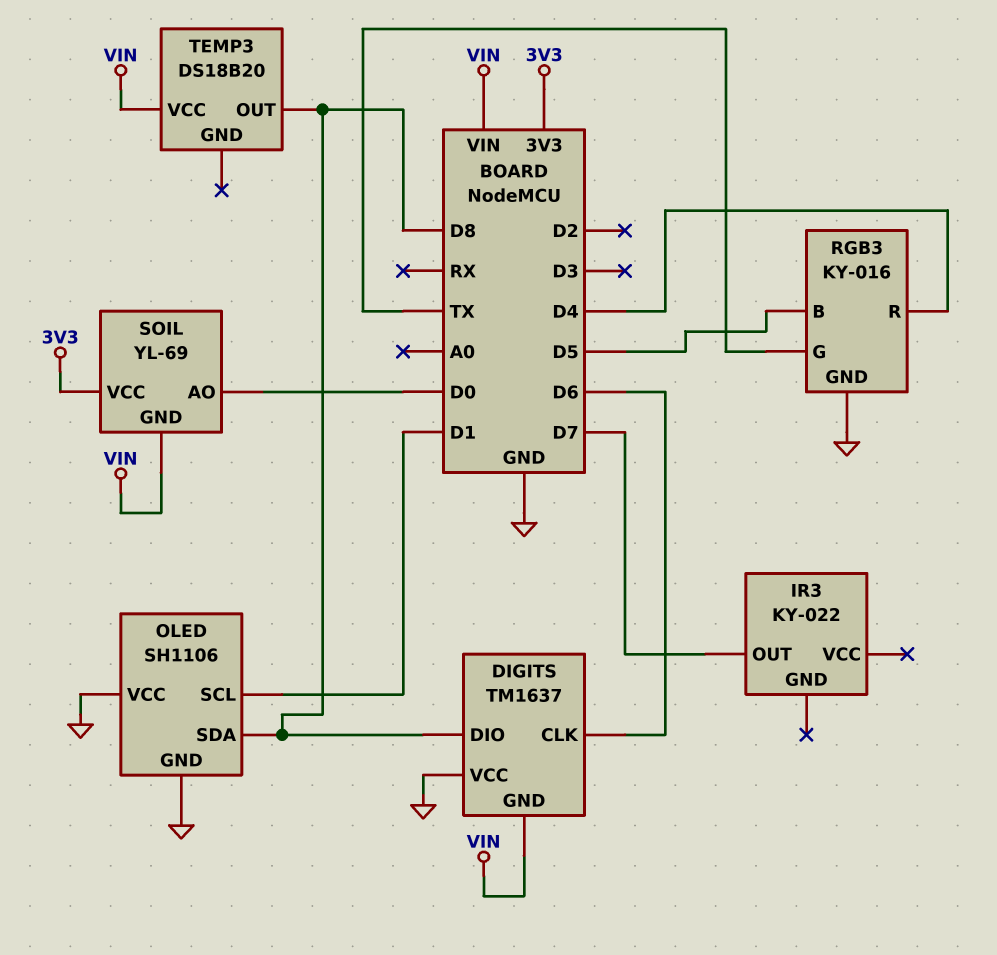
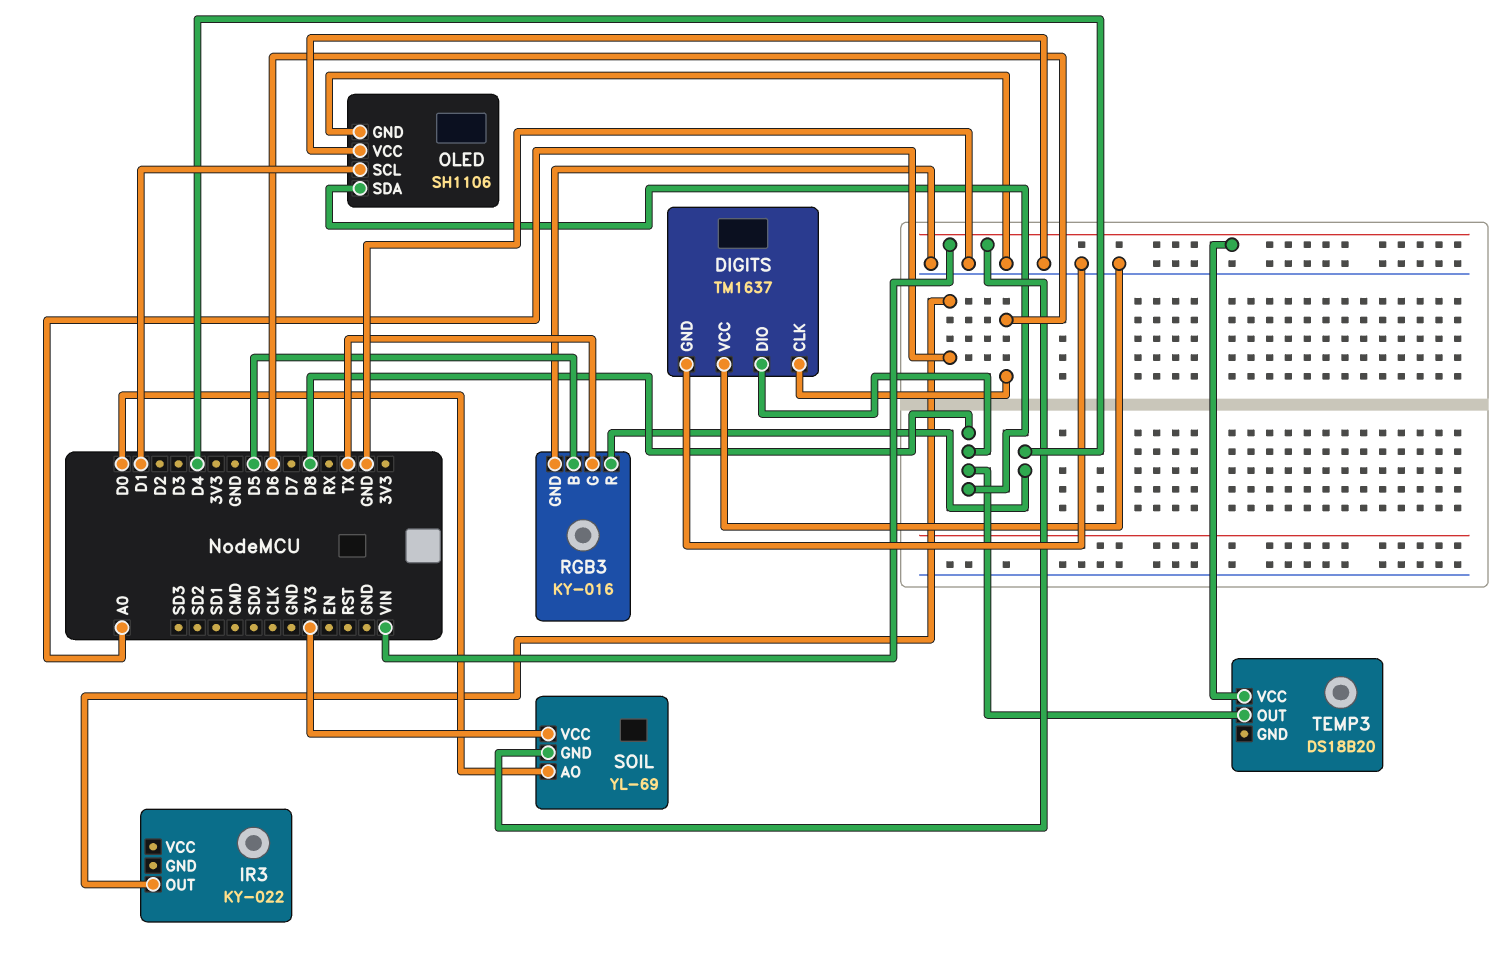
DIGITS pin GND: VIN -> GND
IR3 pin OUT: D7 -> A0

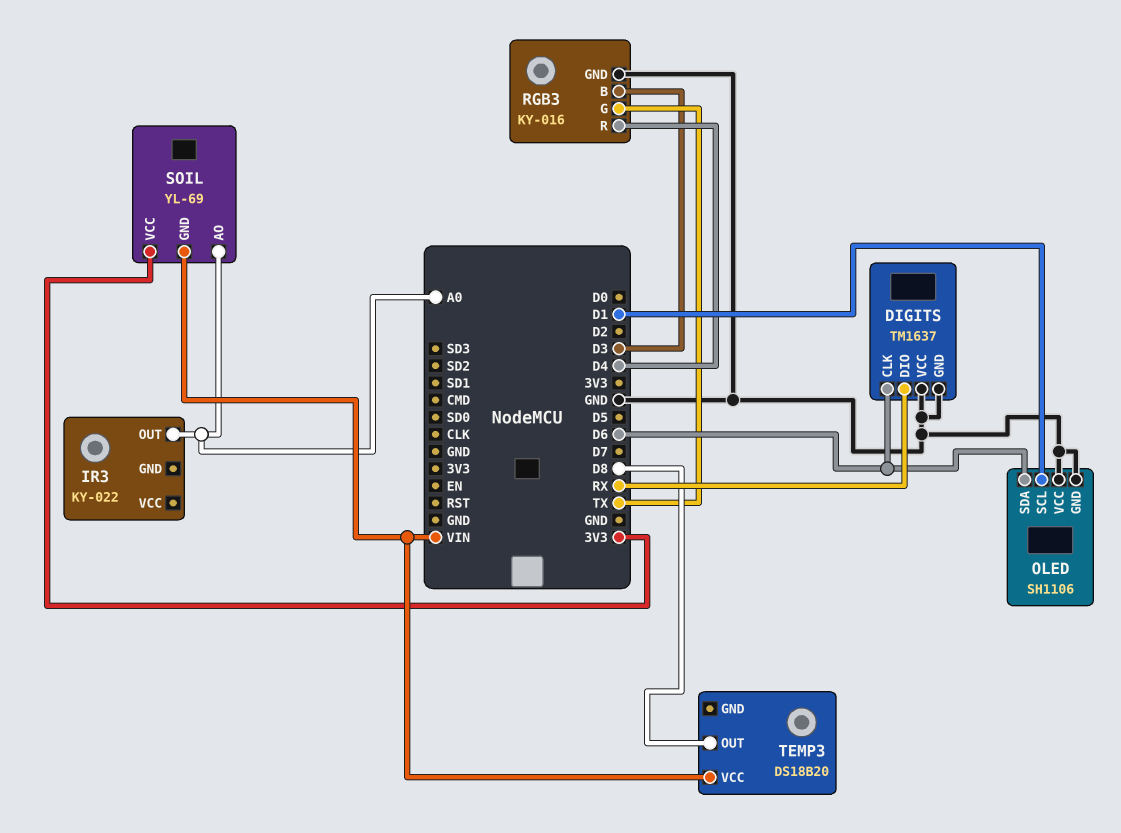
DIGITS pin DIO: D8 -> RX
OLED pin SDA: D8 -> D6
RGB3 pin B: D5 -> D3
SOIL pin AO: D0 -> A0

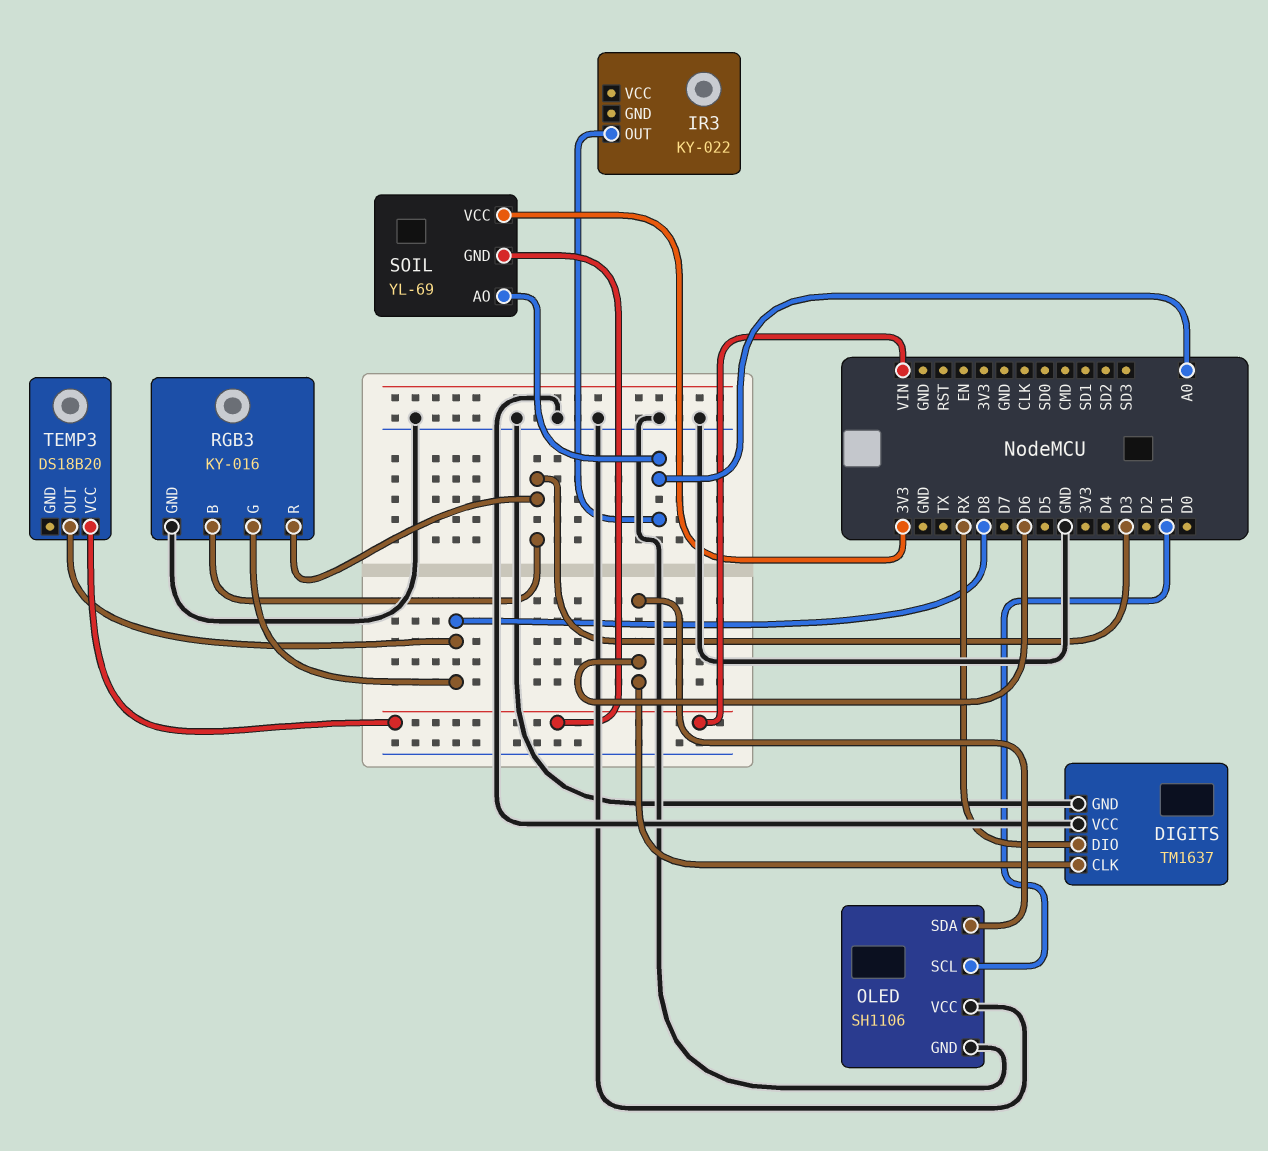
RGB3 pin G: TX -> D8
RGB3 pin R: D4 -> D3

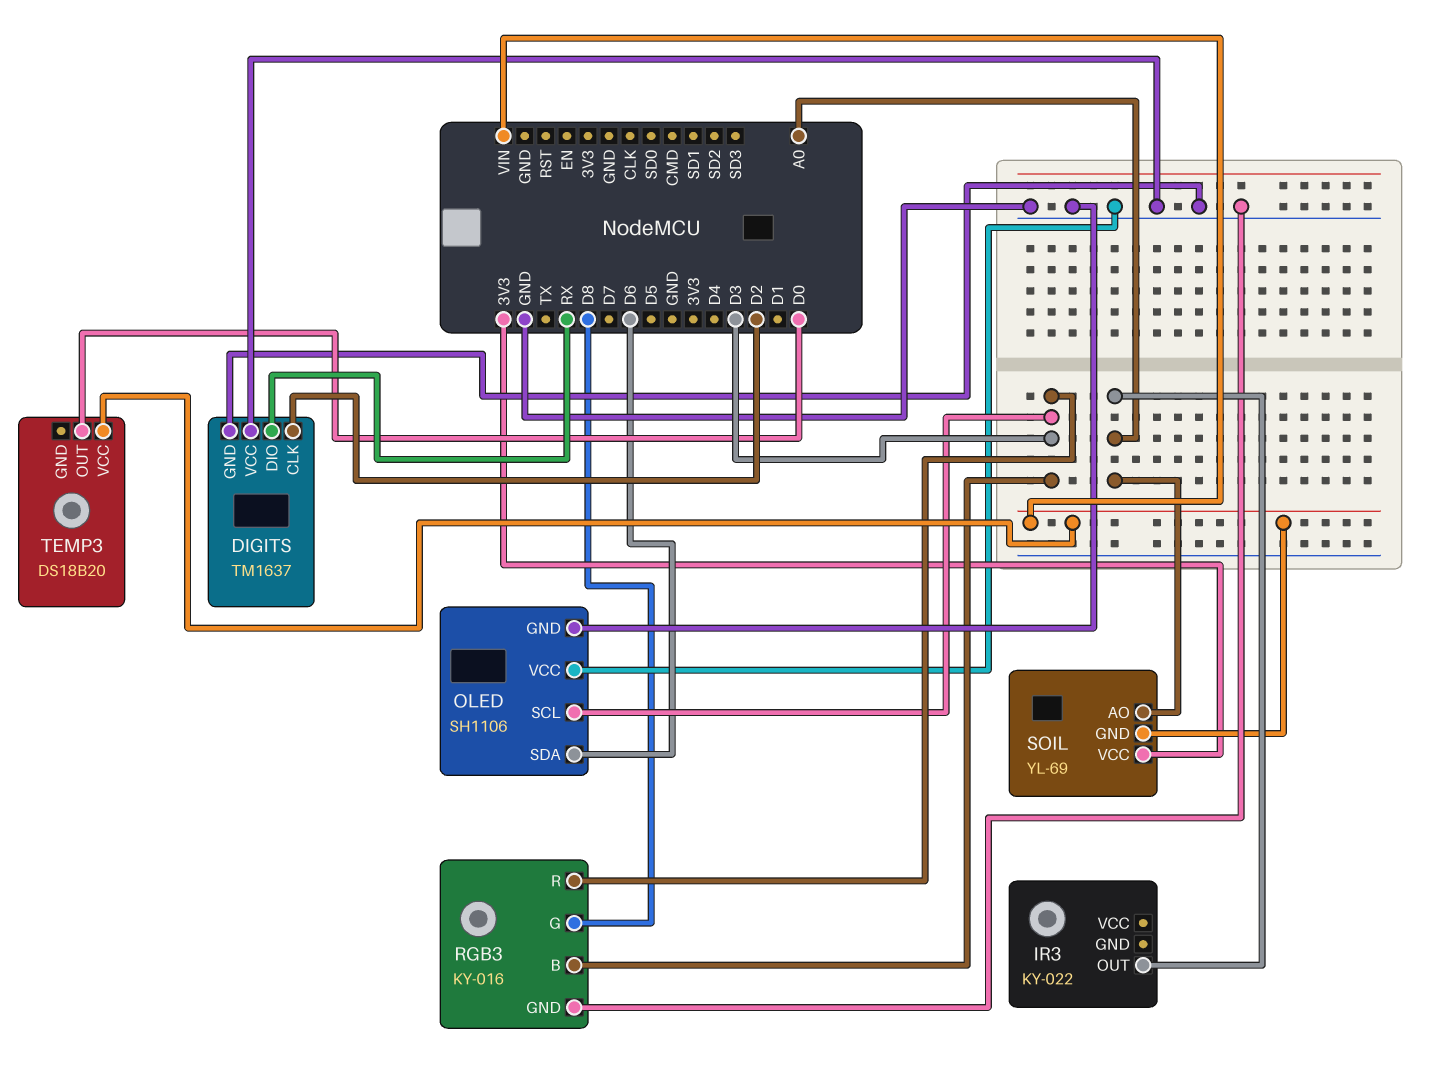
DIGITS pin CLK: D6 -> D2
OLED pin SCL: D1 -> D3
TEMP3 pin OUT: D8 -> D0

